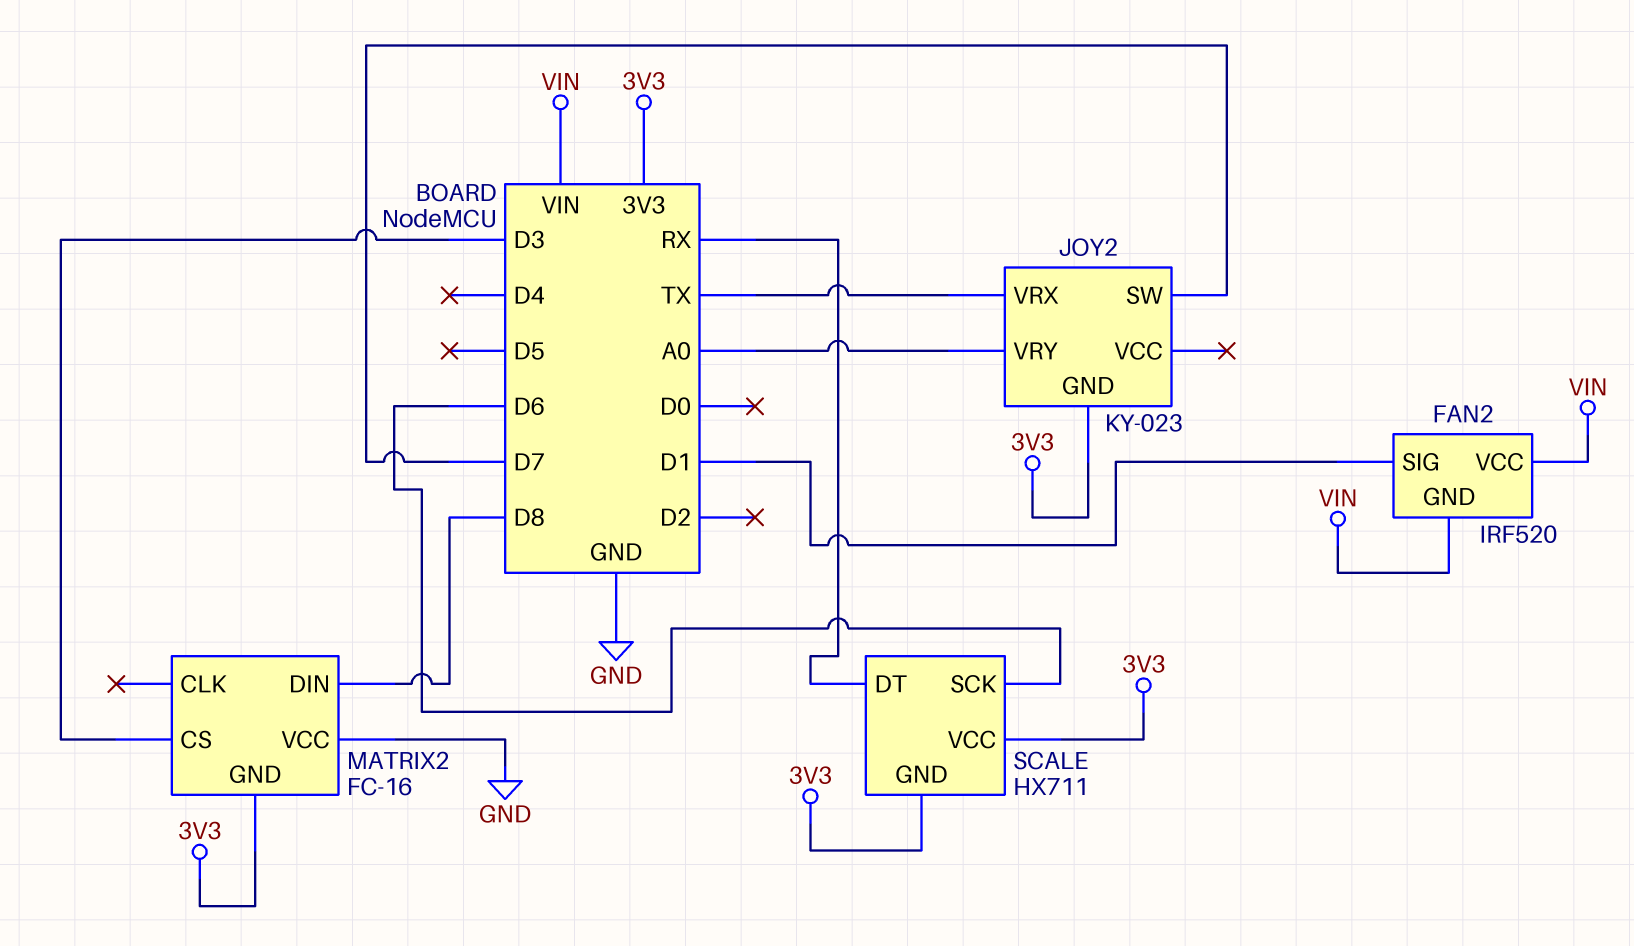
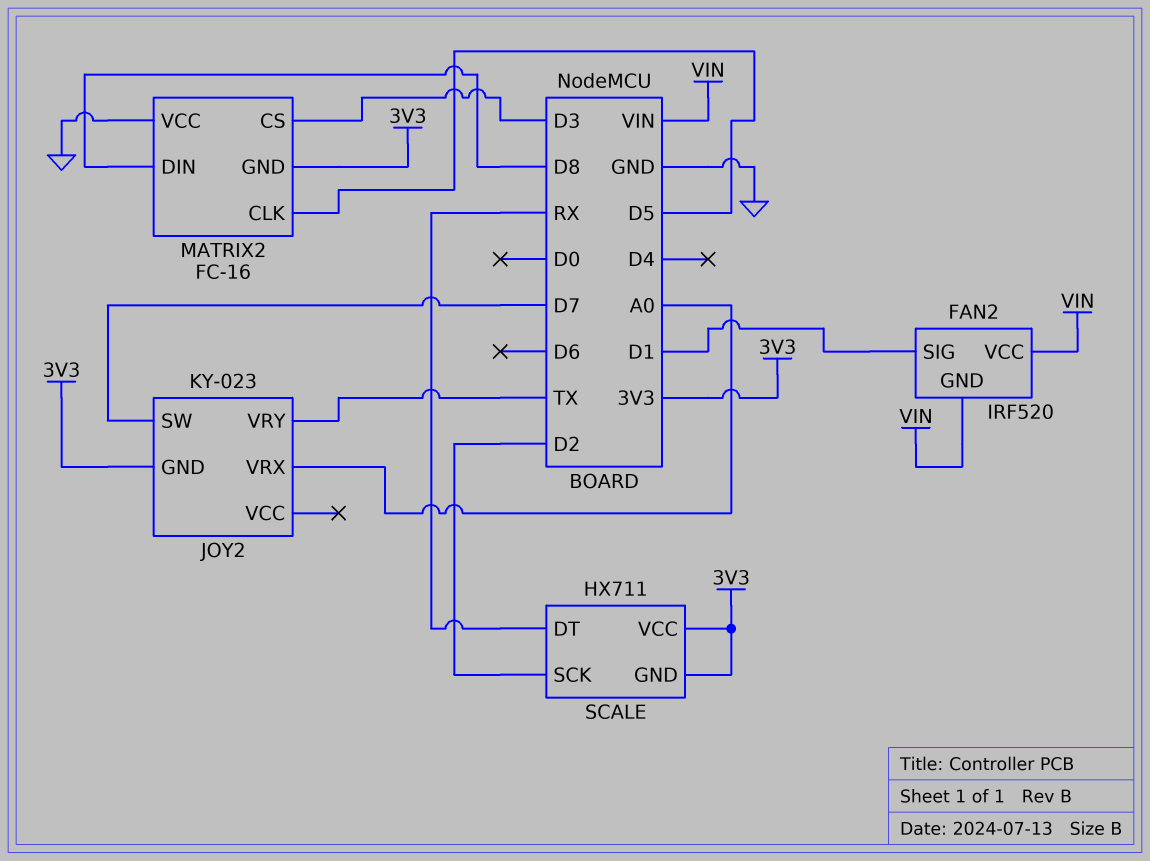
JOY2 pin VRX: TX -> A0
JOY2 pin VRY: A0 -> TX
MATRIX2 pin CLK: none -> D5
SCALE pin SCK: D6 -> D2

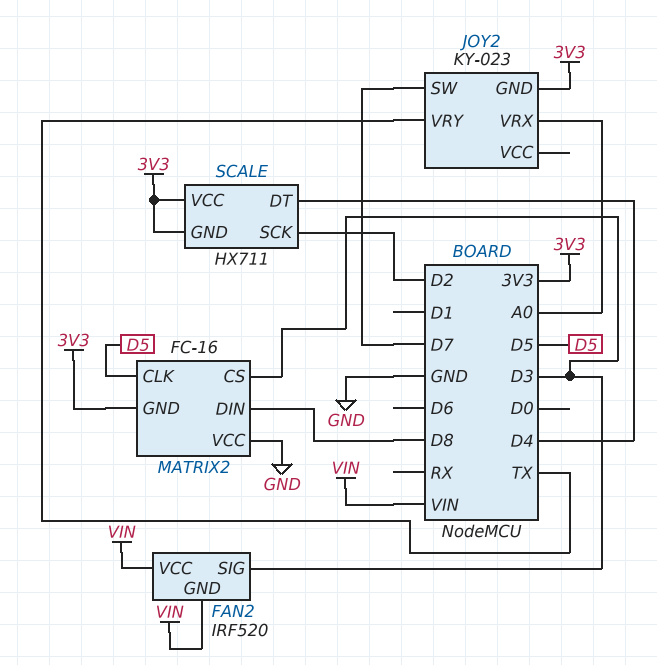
FAN2 pin SIG: D1 -> D3
SCALE pin DT: RX -> D4

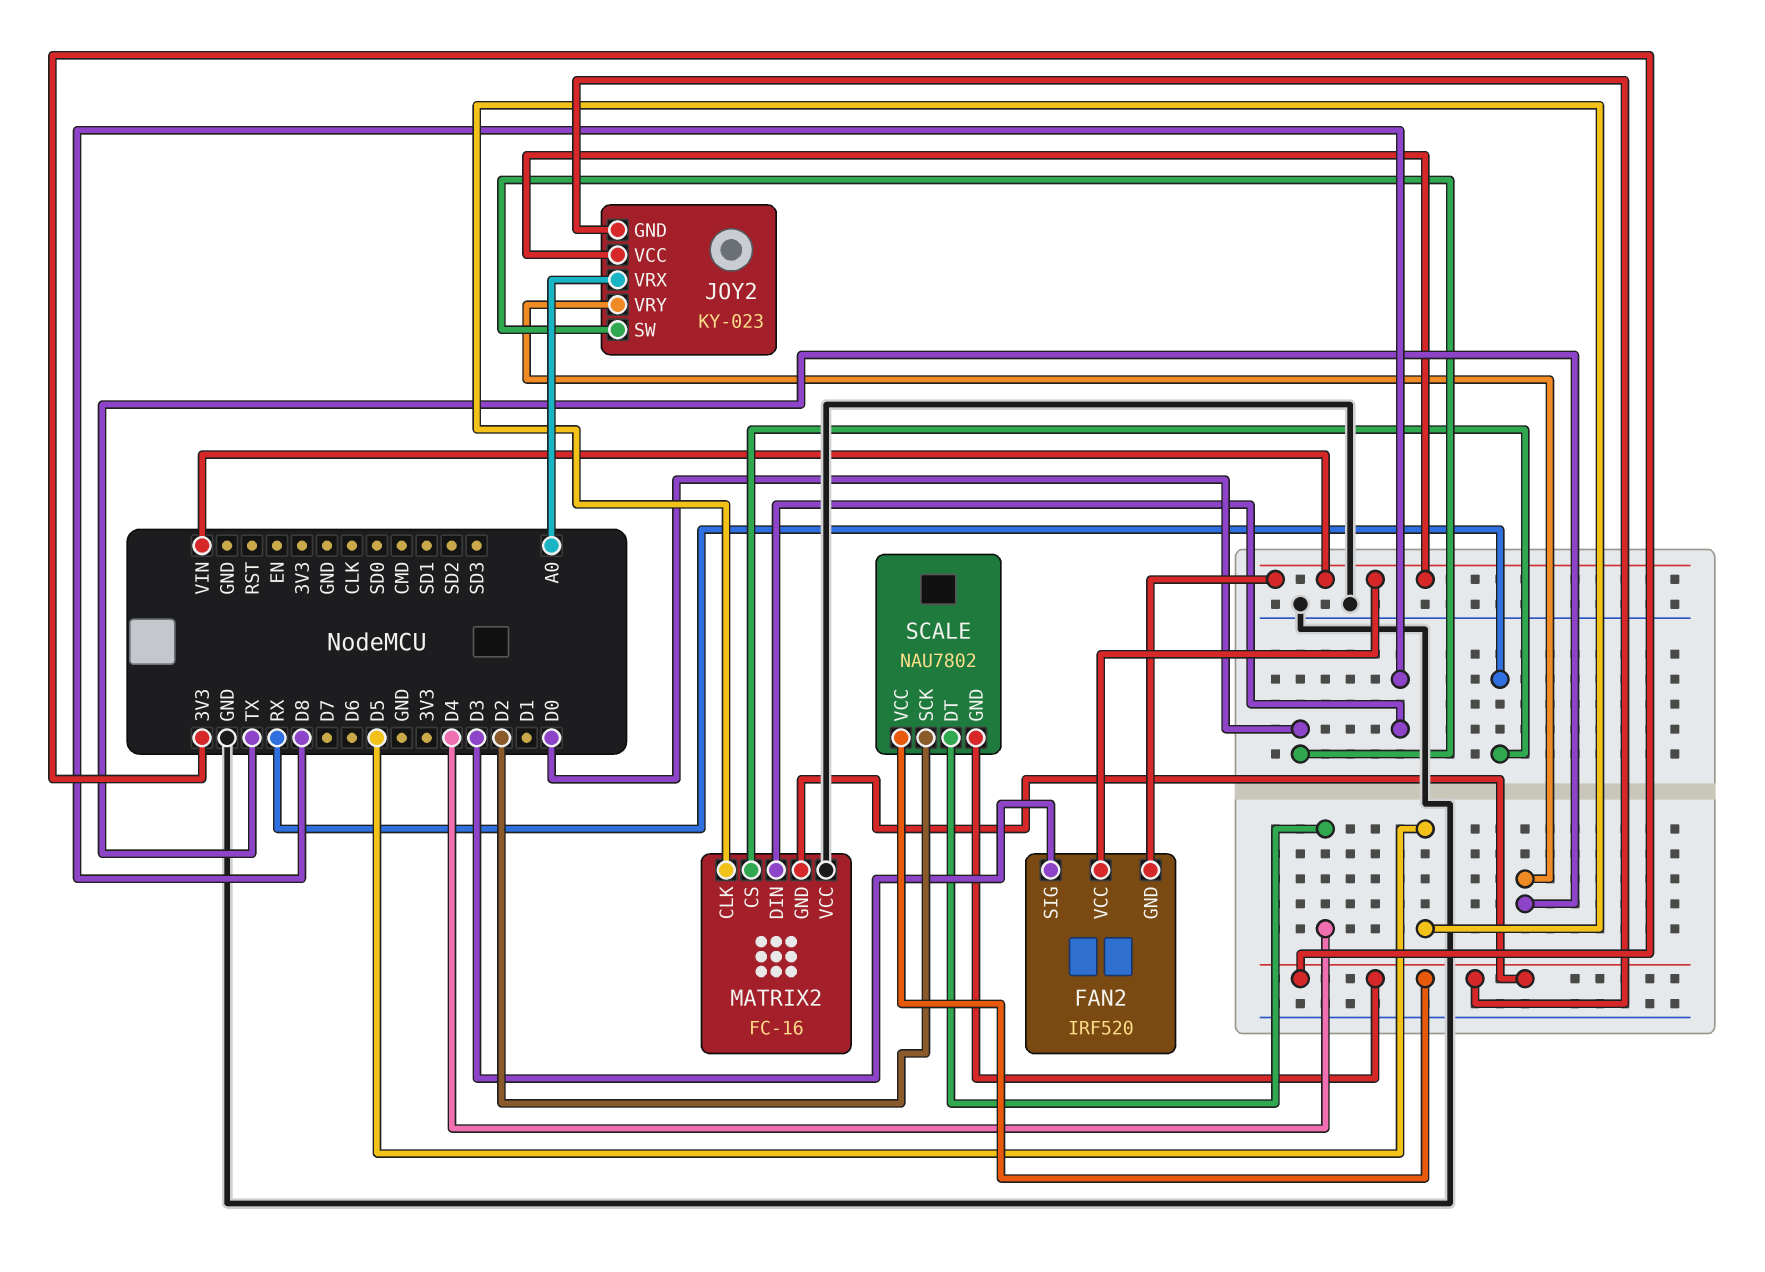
JOY2 pin SW: D7 -> D0
JOY2 pin VCC: none -> VIN
MATRIX2 pin CS: D3 -> RX
SCALE: HX711 -> NAU7802

